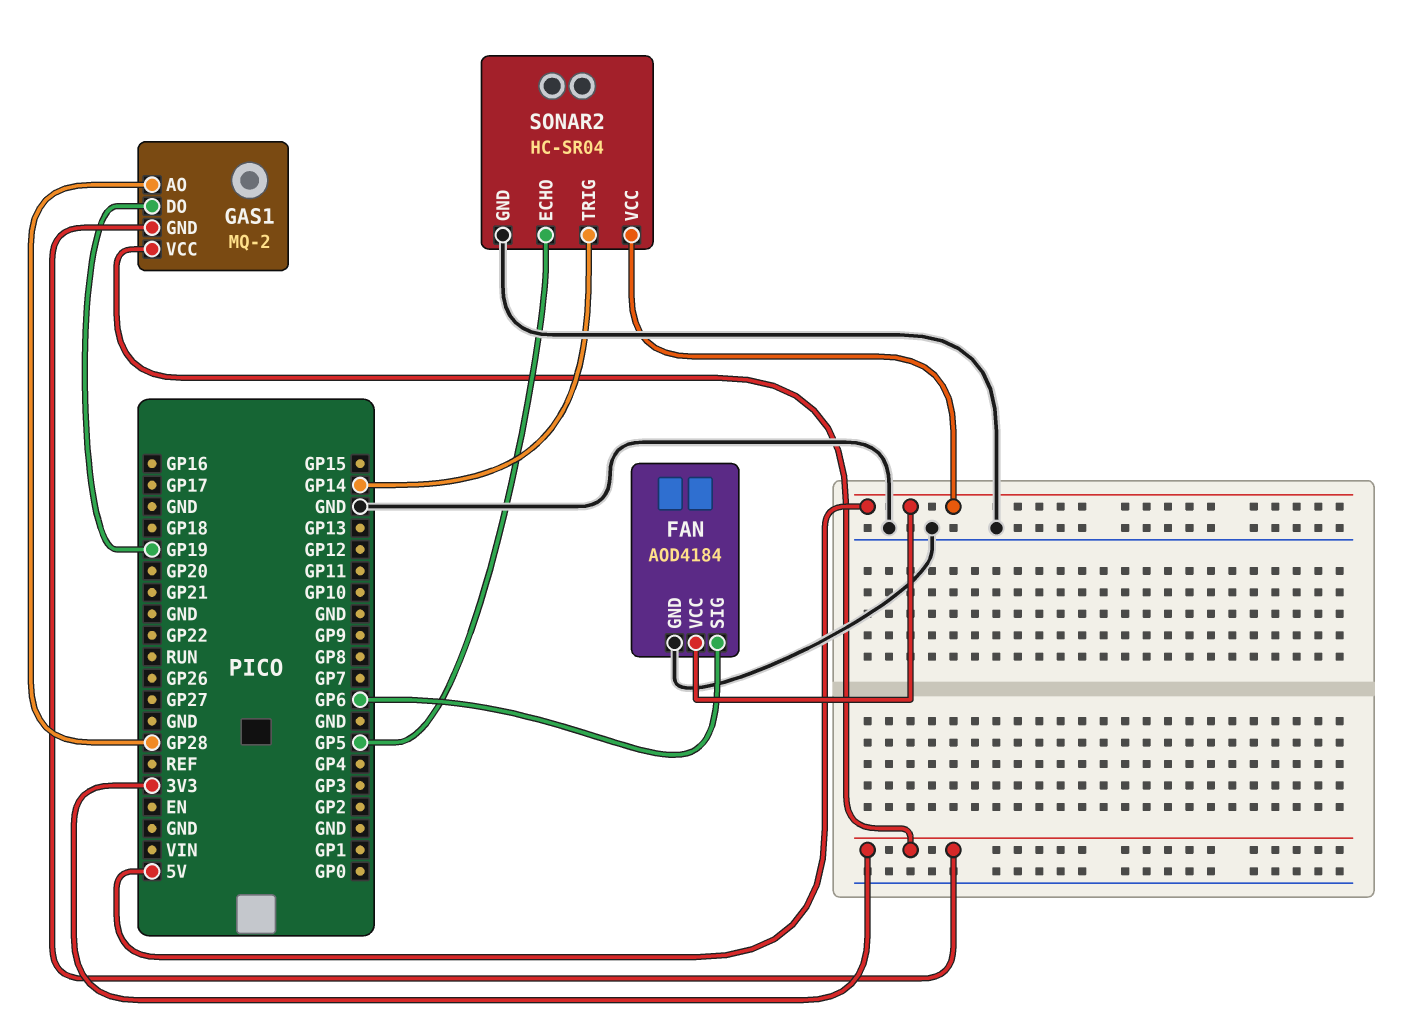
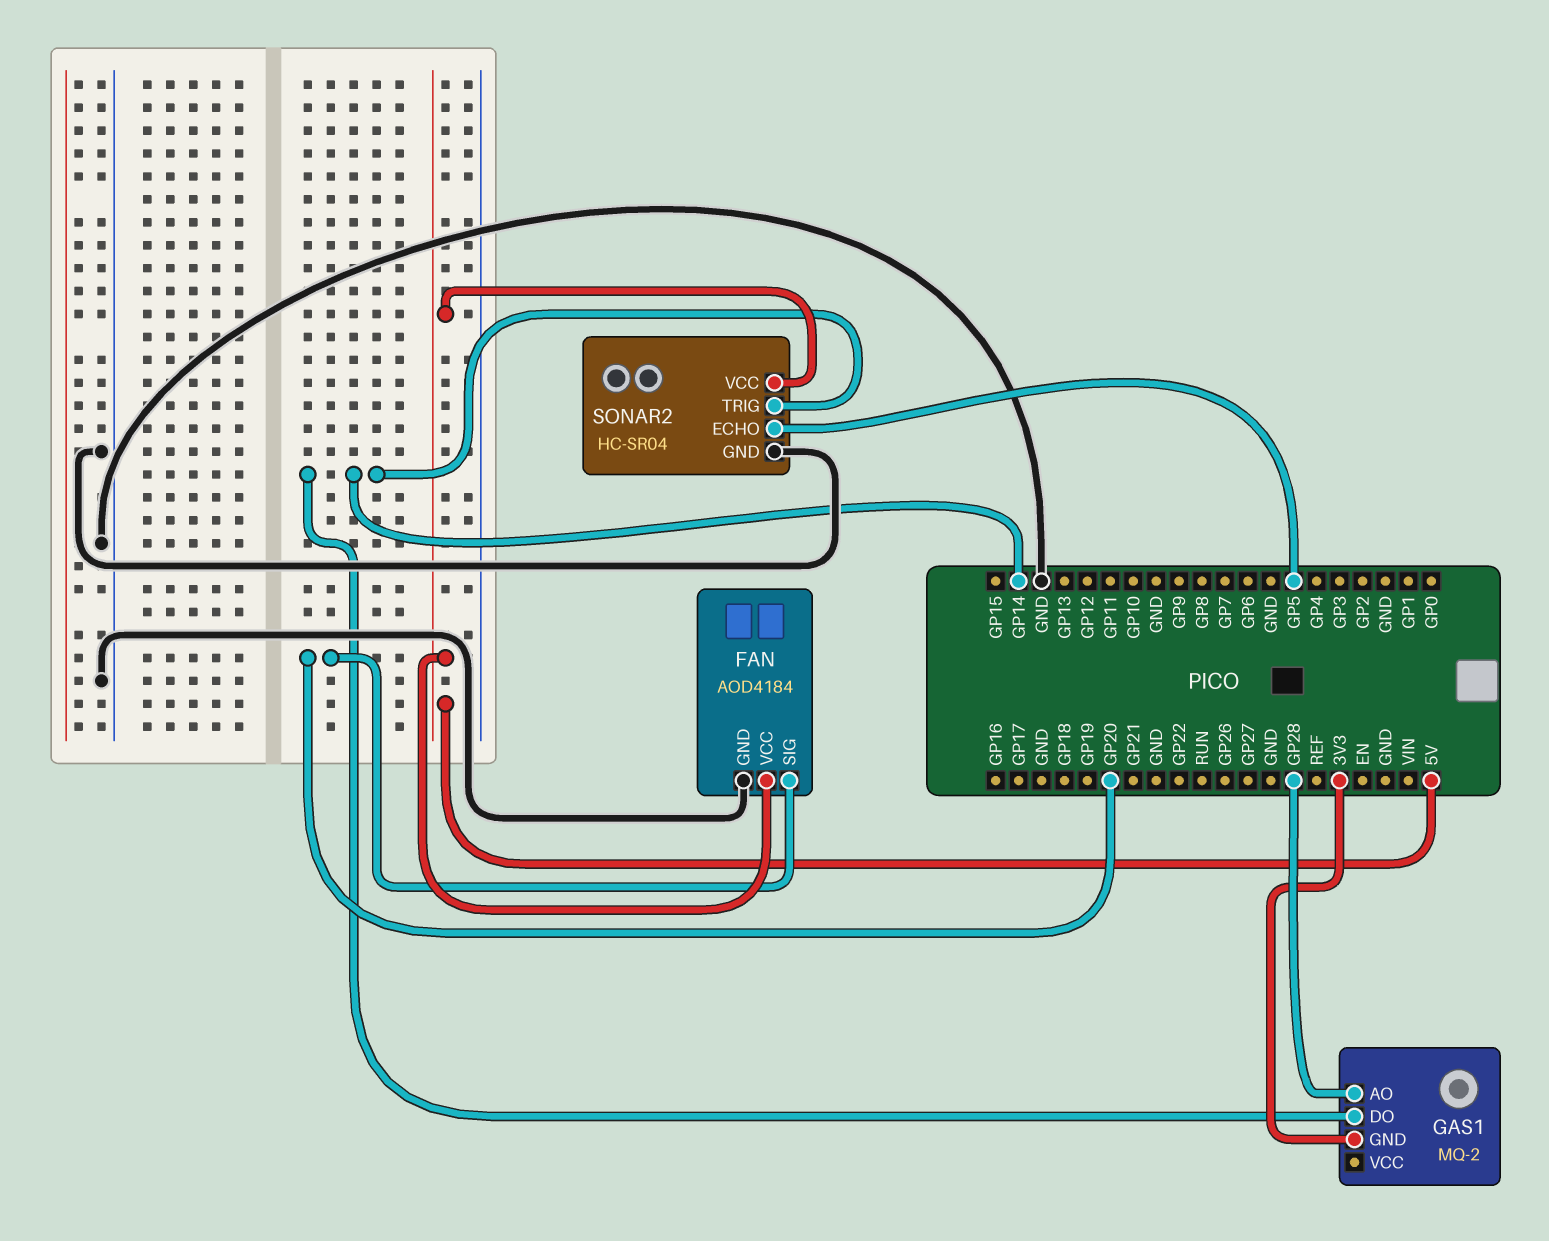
FAN pin SIG: GP6 -> GP20
GAS1 pin DO: GP19 -> GP14
GAS1 pin VCC: 3V3 -> none

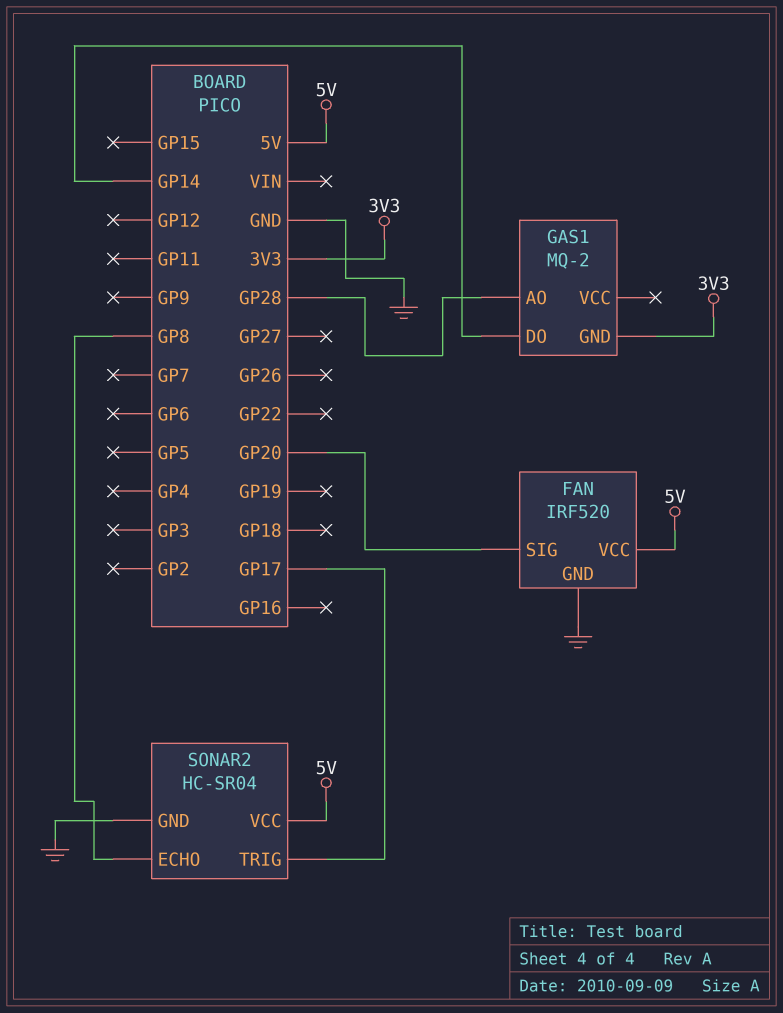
FAN: AOD4184 -> IRF520
SONAR2 pin ECHO: GP5 -> GP8
SONAR2 pin TRIG: GP14 -> GP17

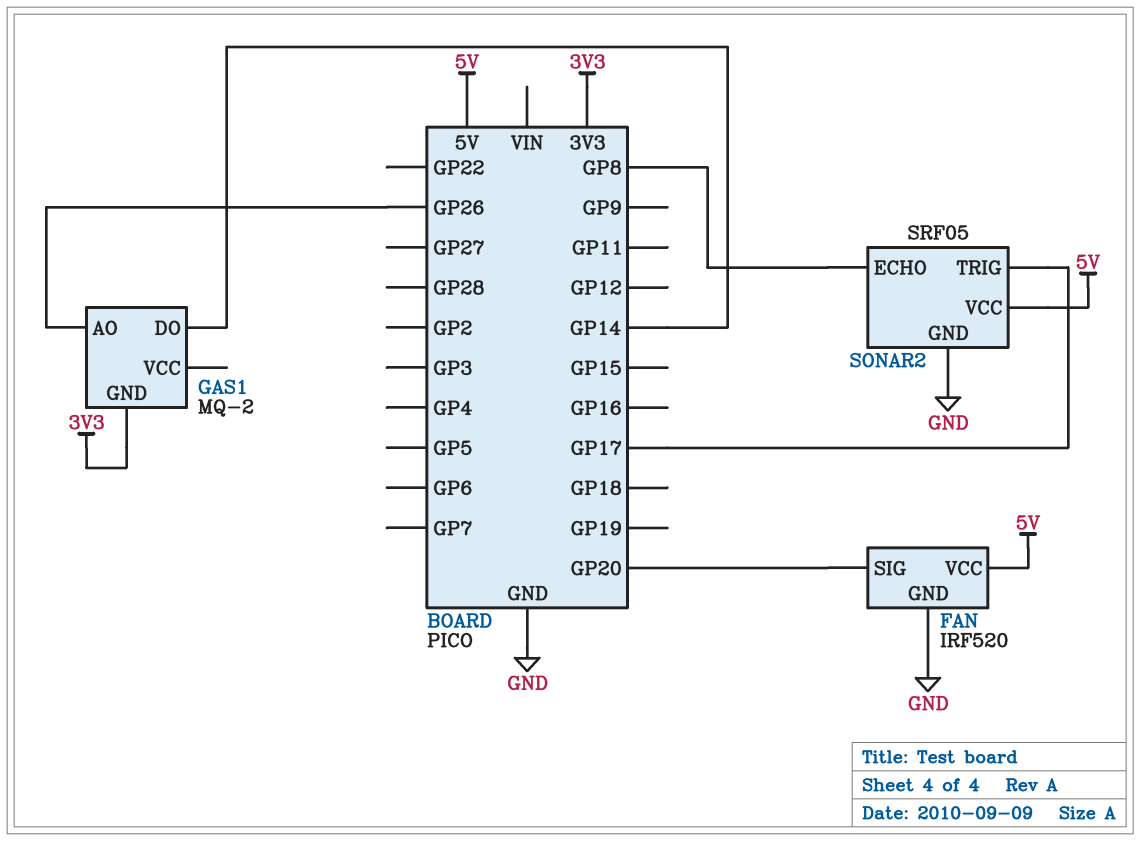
GAS1 pin AO: GP28 -> GP26
SONAR2: HC-SR04 -> SRF05

